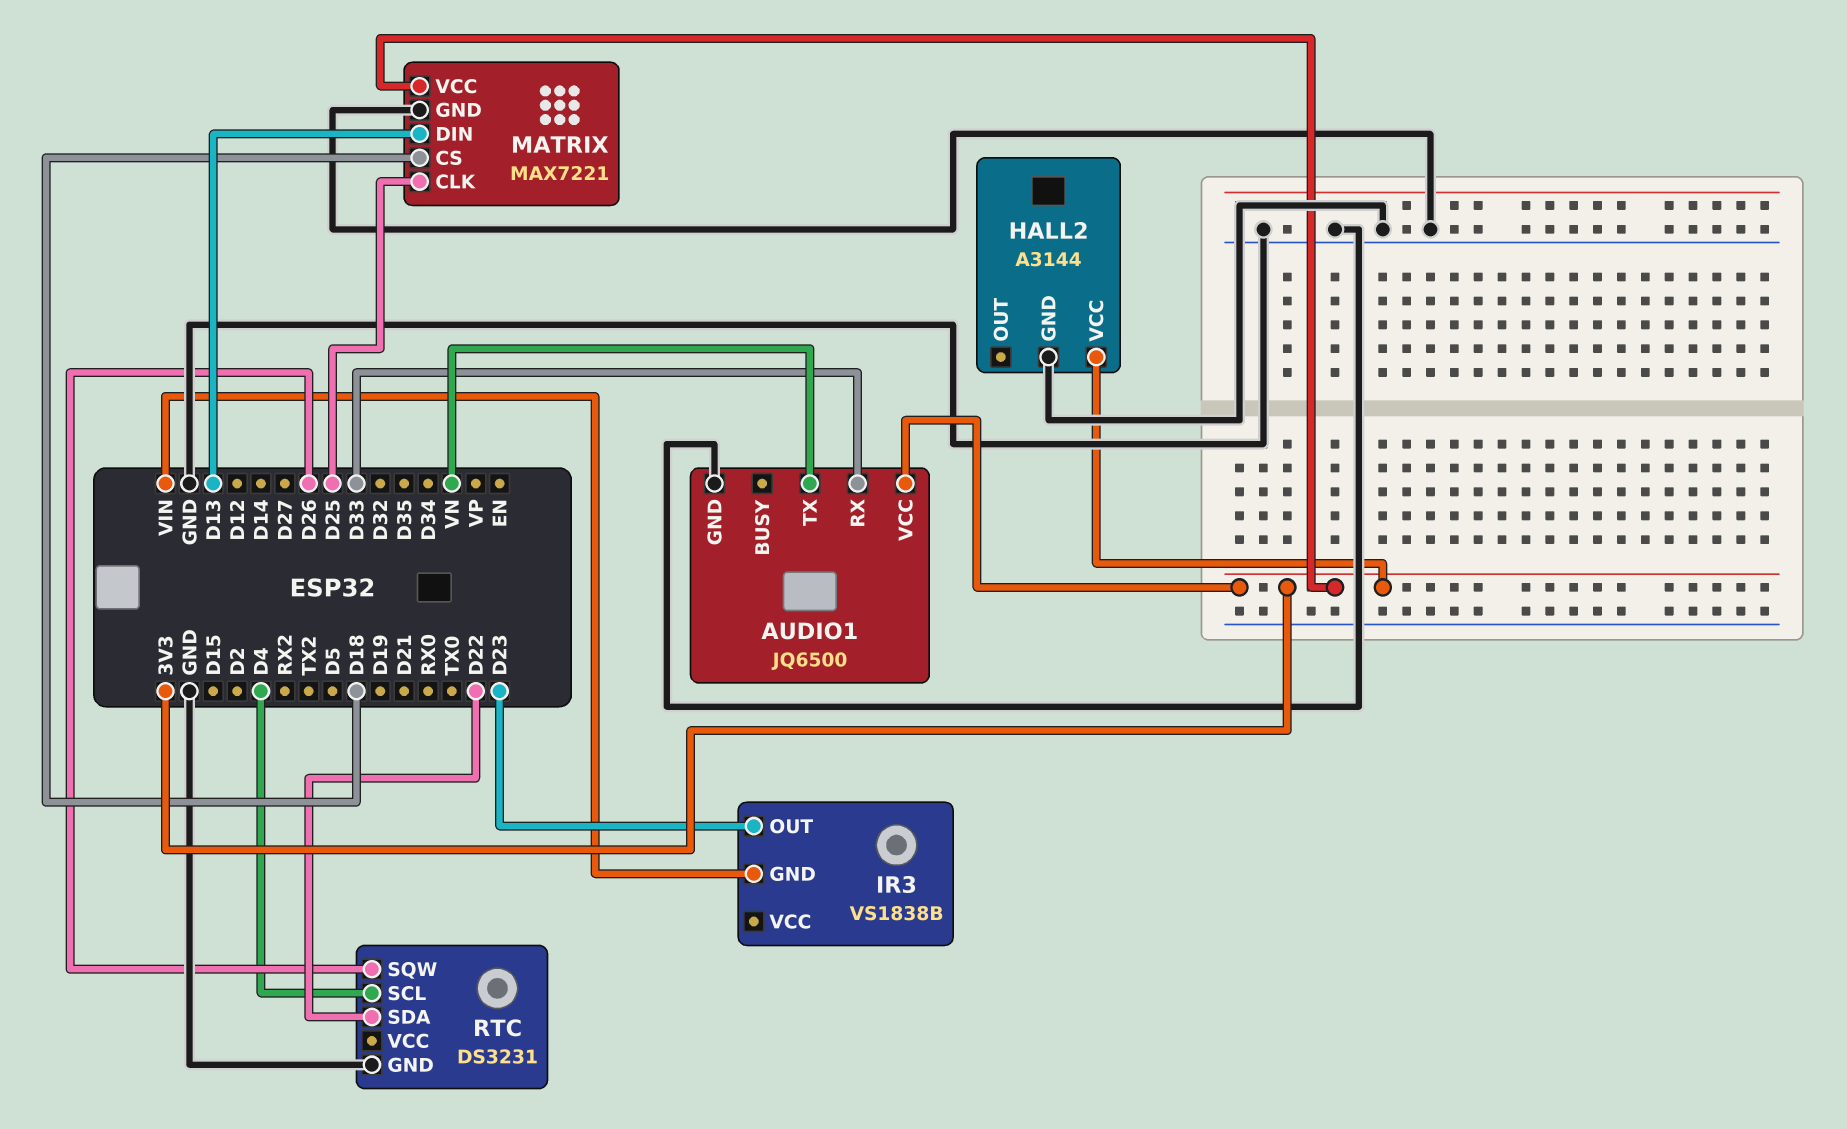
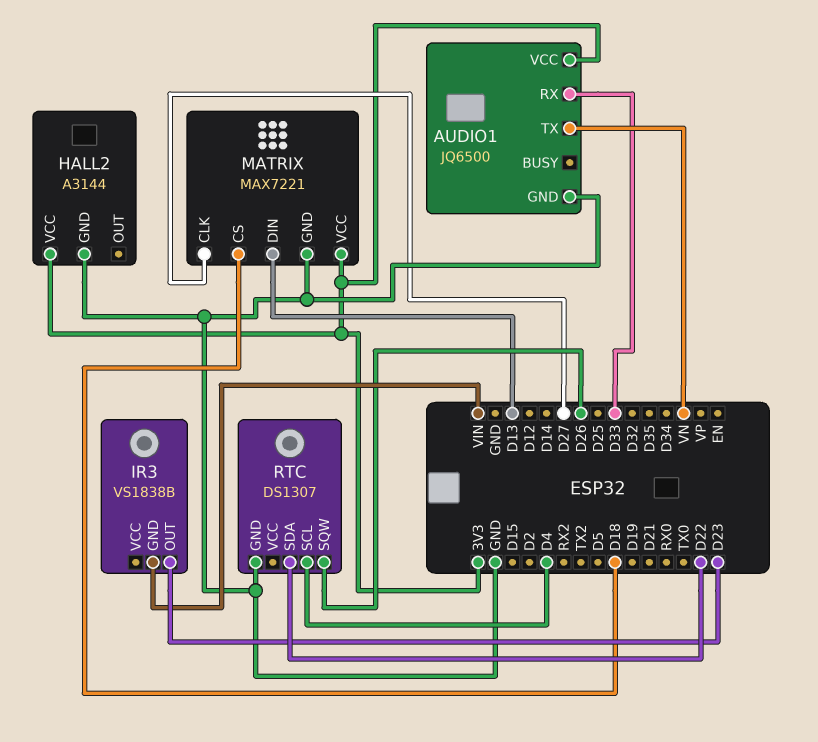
MATRIX pin CLK: D25 -> D27
RTC: DS3231 -> DS1307

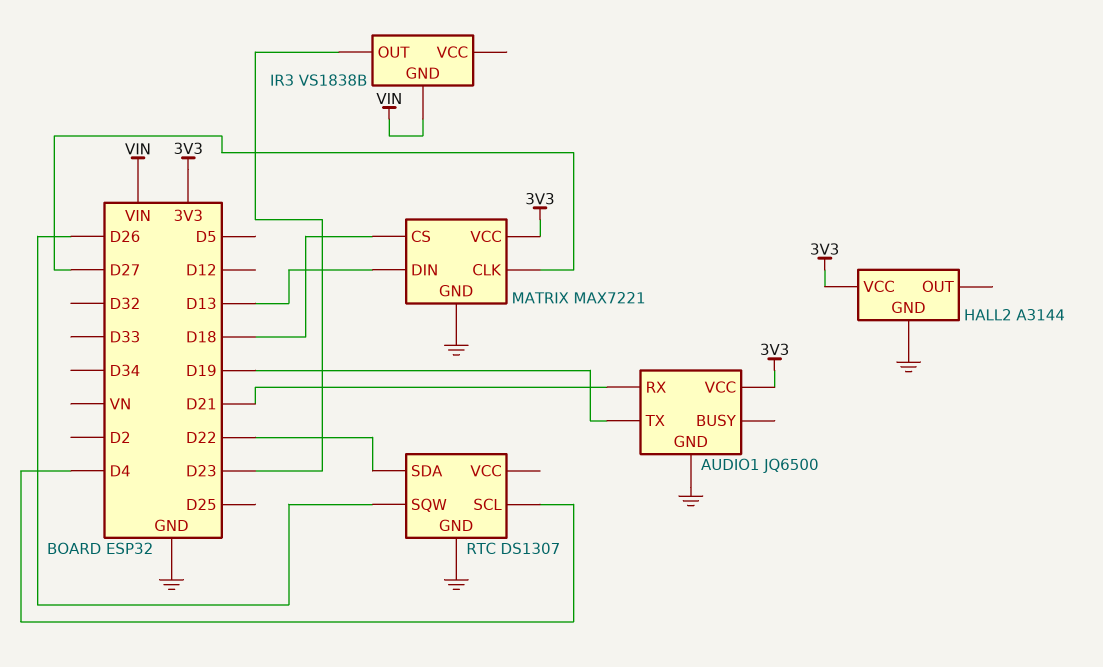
AUDIO1 pin RX: D33 -> D21
AUDIO1 pin TX: VN -> D19

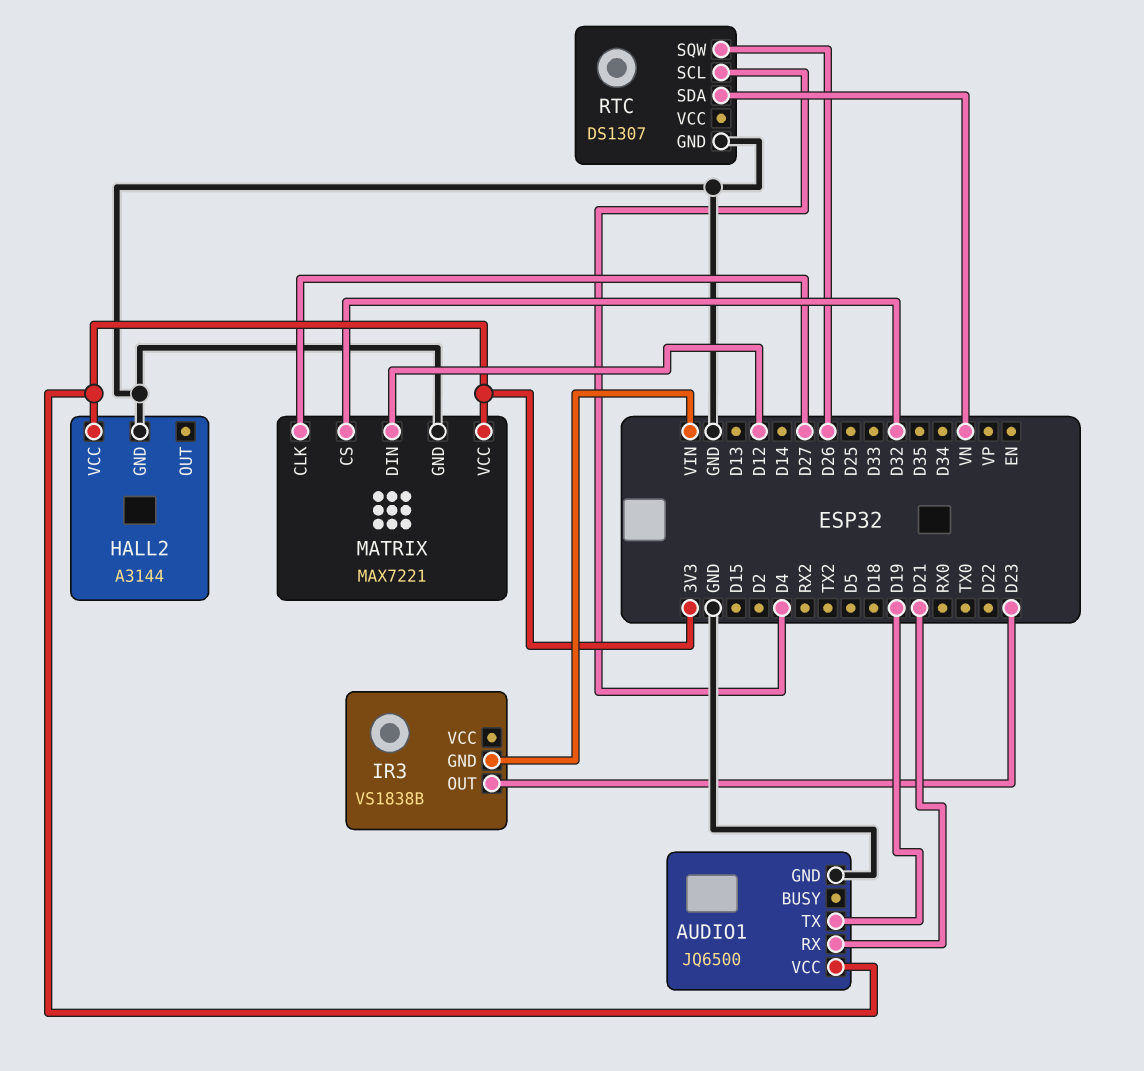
MATRIX pin CS: D18 -> D32
MATRIX pin DIN: D13 -> D12
RTC pin SDA: D22 -> VN

